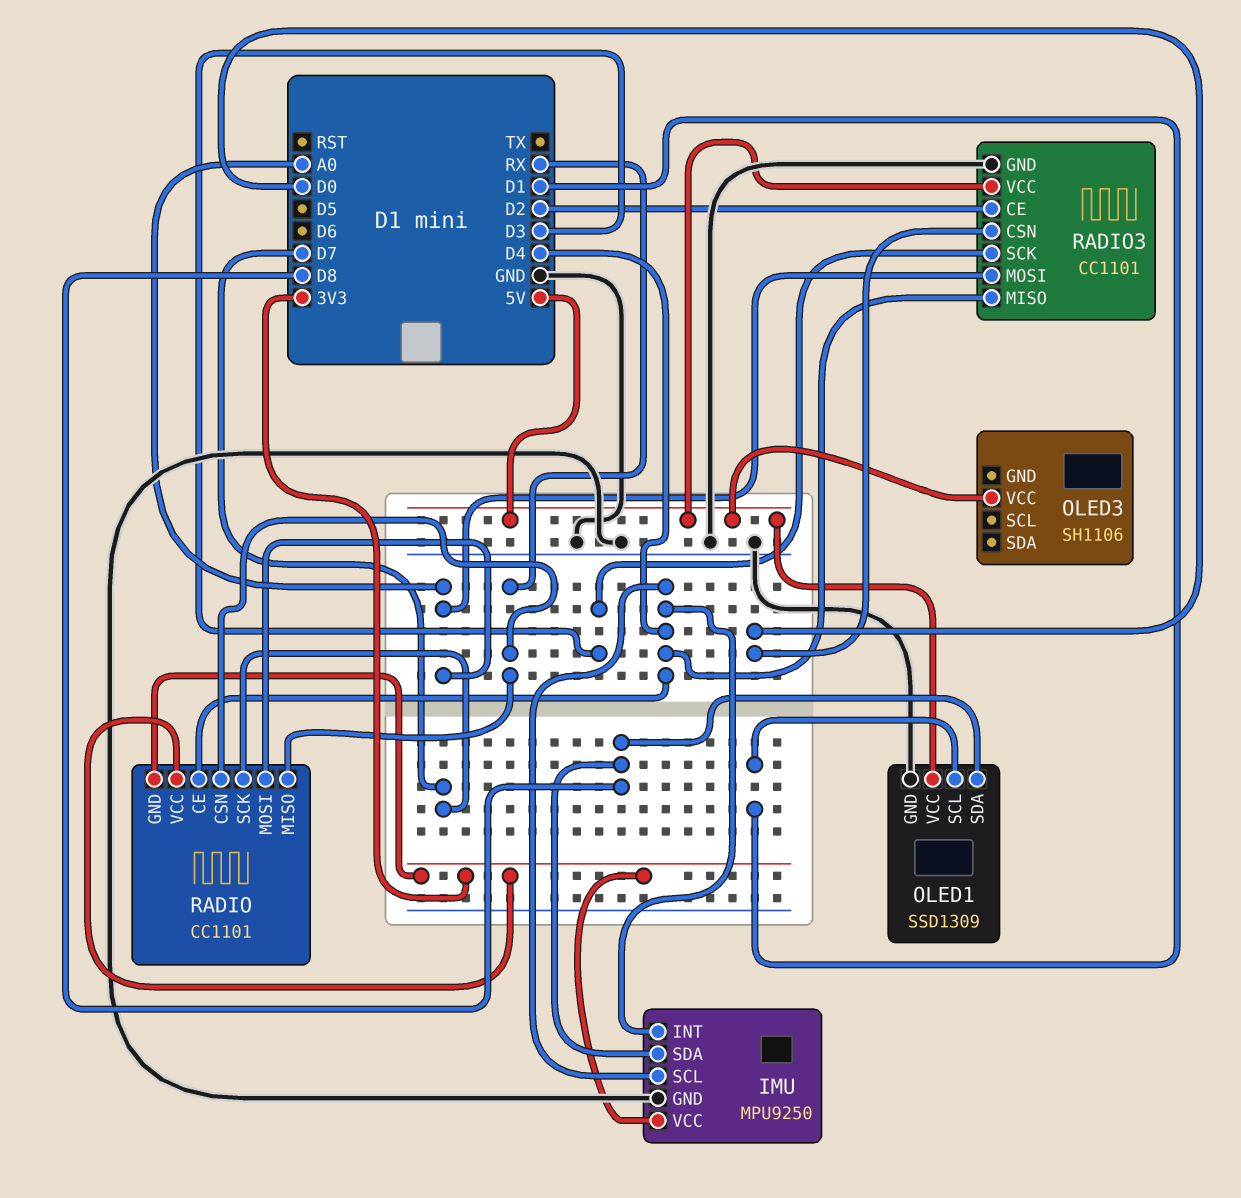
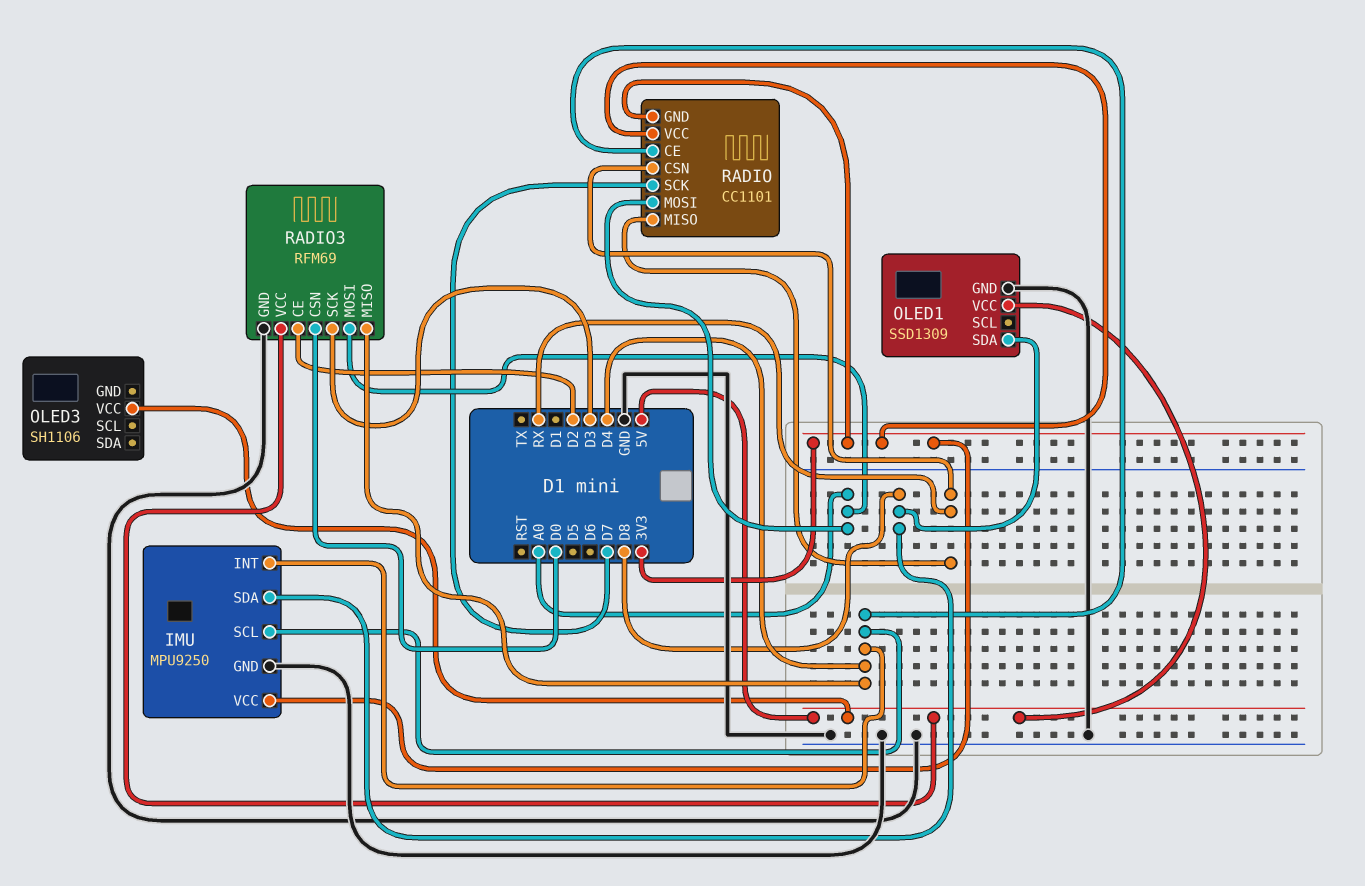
OLED1 pin SCL: D1 -> none
RADIO3: CC1101 -> RFM69

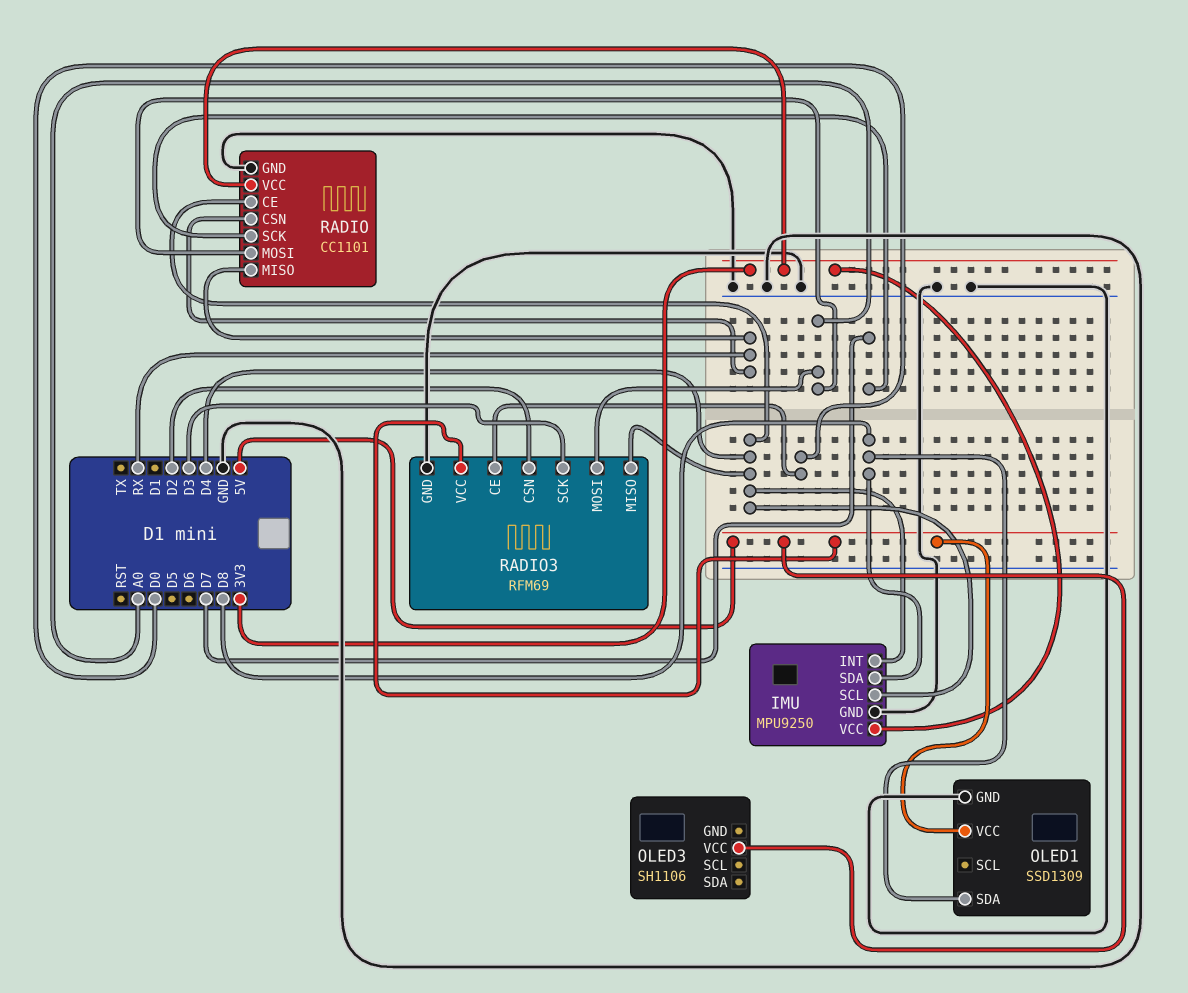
RADIO pin GND: 3V3 -> GND
RADIO3 pin CE: D2 -> D0
RADIO3 pin CSN: D0 -> D2

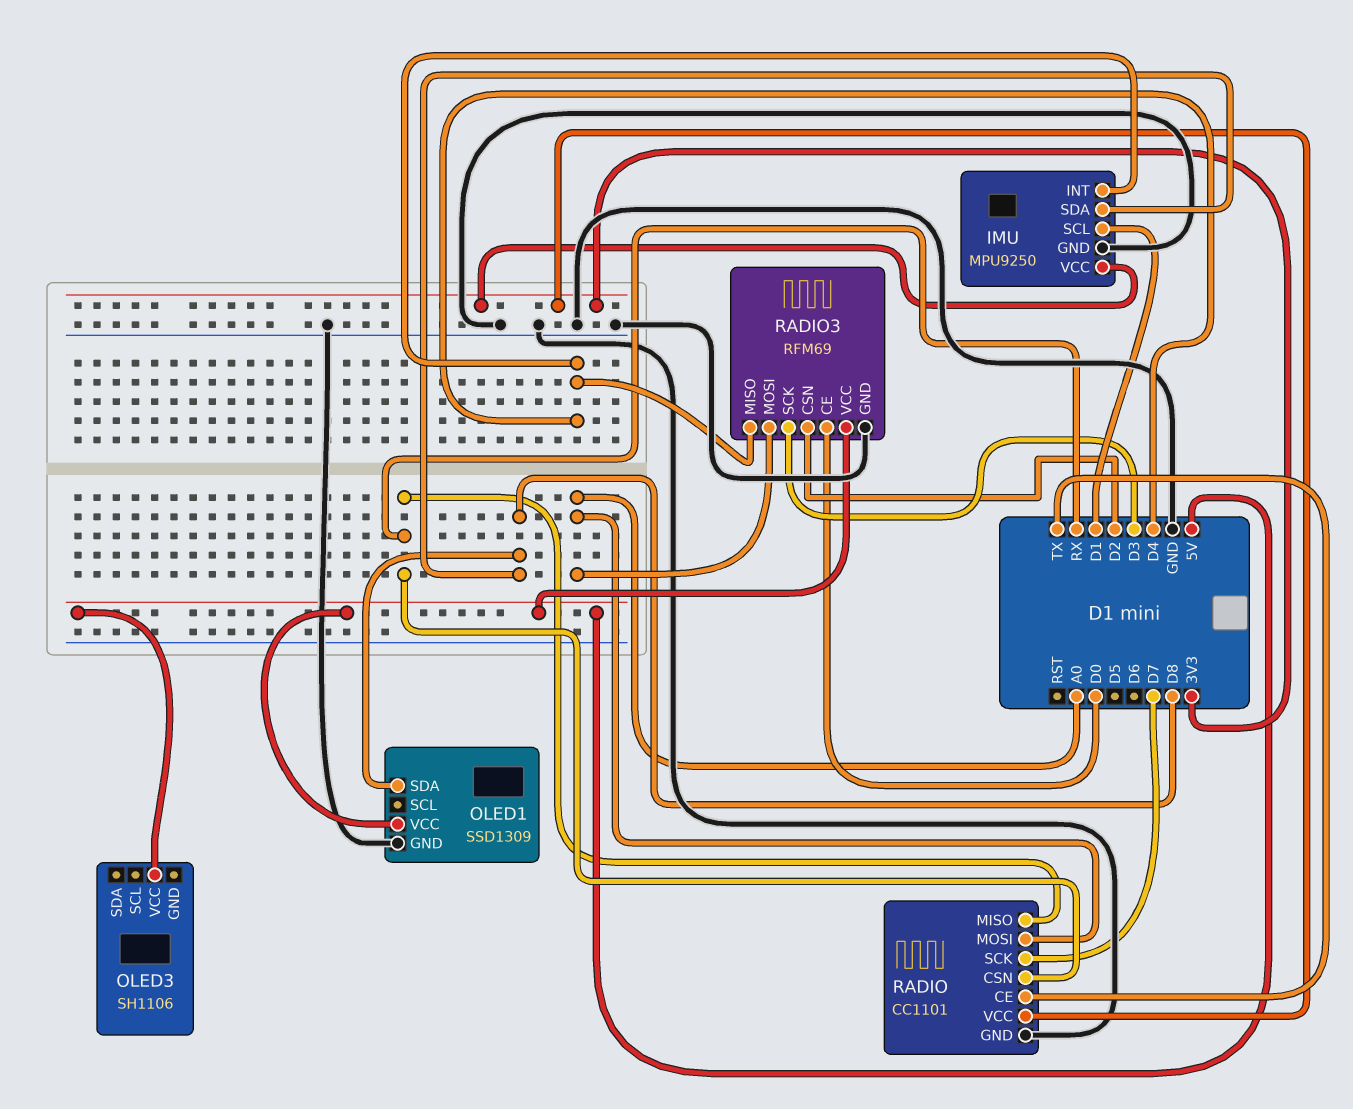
IMU pin SCL: D4 -> D1
RADIO pin CE: D4 -> TX

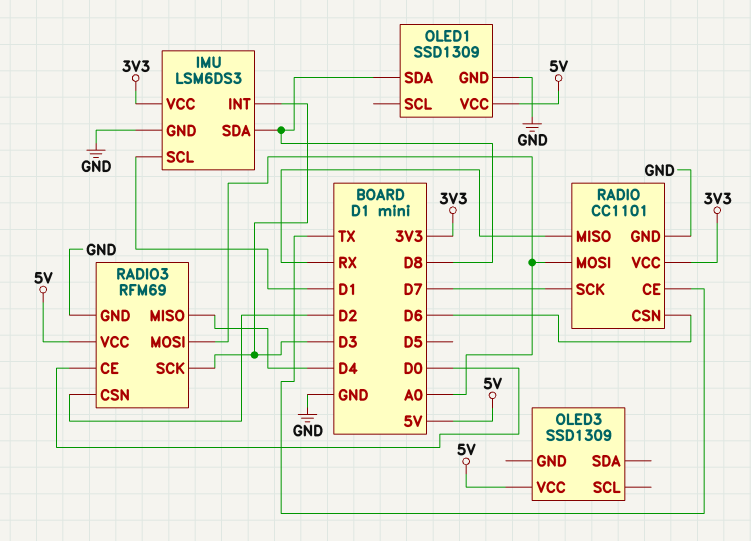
IMU: MPU9250 -> LSM6DS3
IMU pin INT: D4 -> D3
OLED3: SH1106 -> SSD1309
RADIO pin CSN: RX -> D6

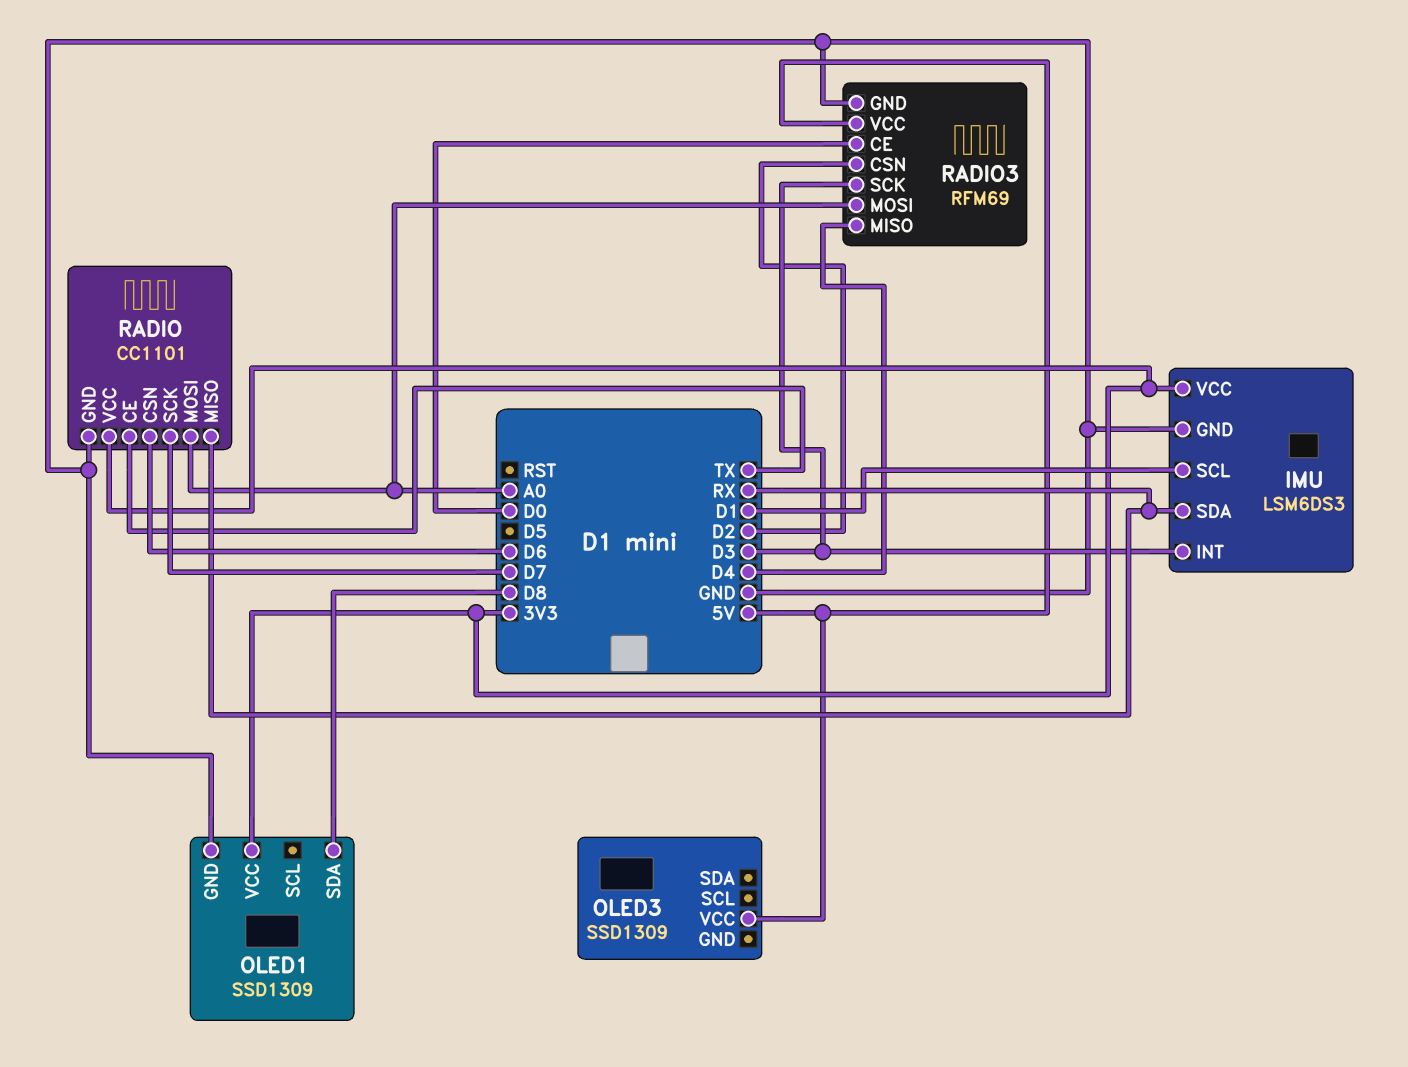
IMU pin SDA: D8 -> RX
OLED1 pin VCC: 5V -> 3V3

